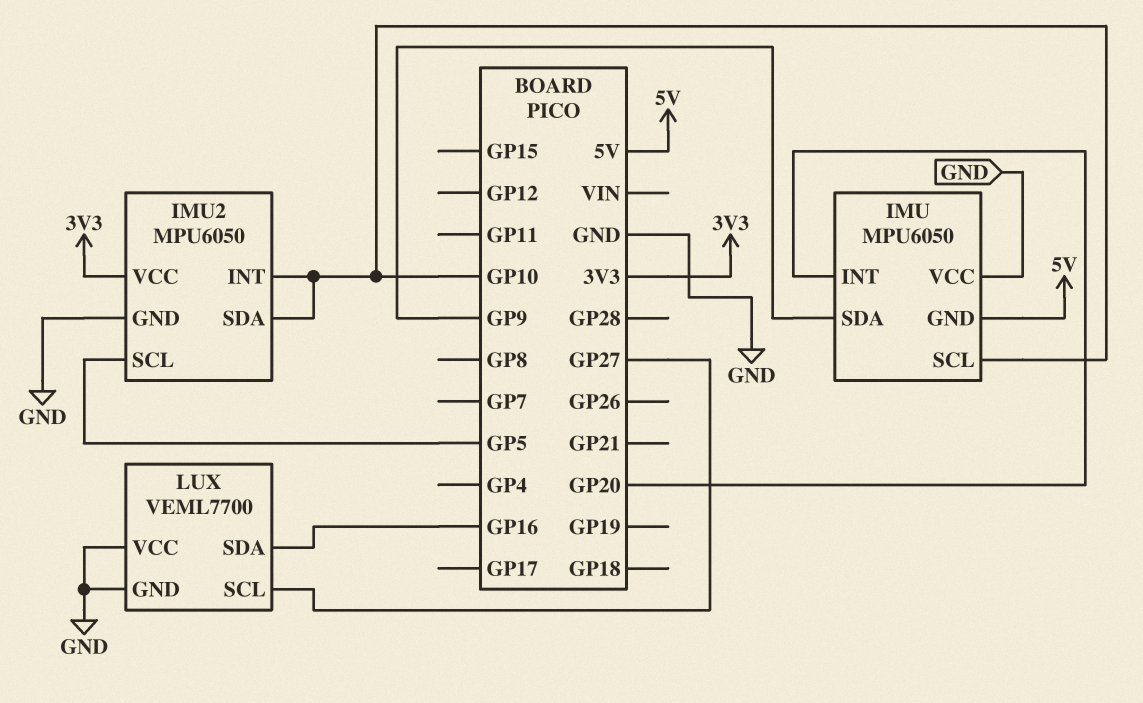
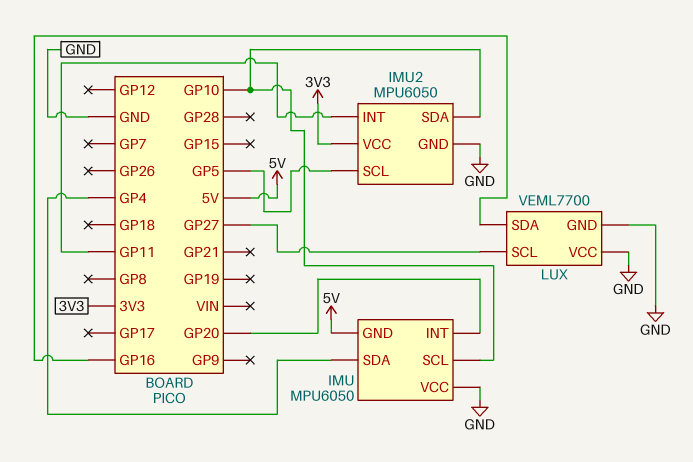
IMU pin SDA: GP9 -> GP4
IMU2 pin INT: GP10 -> GP11

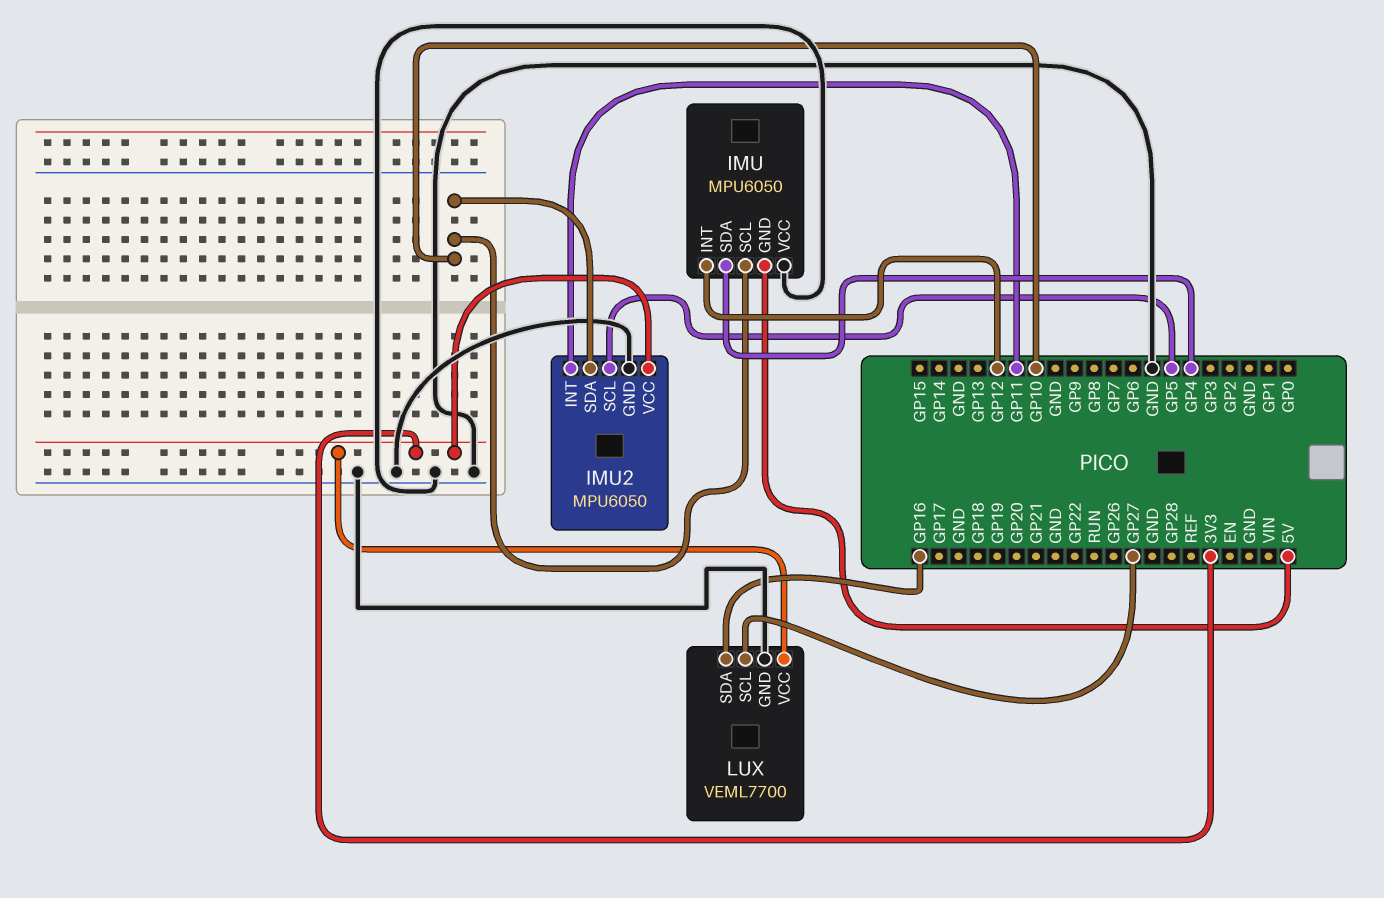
IMU pin INT: GP20 -> GP12
LUX pin VCC: GND -> 3V3

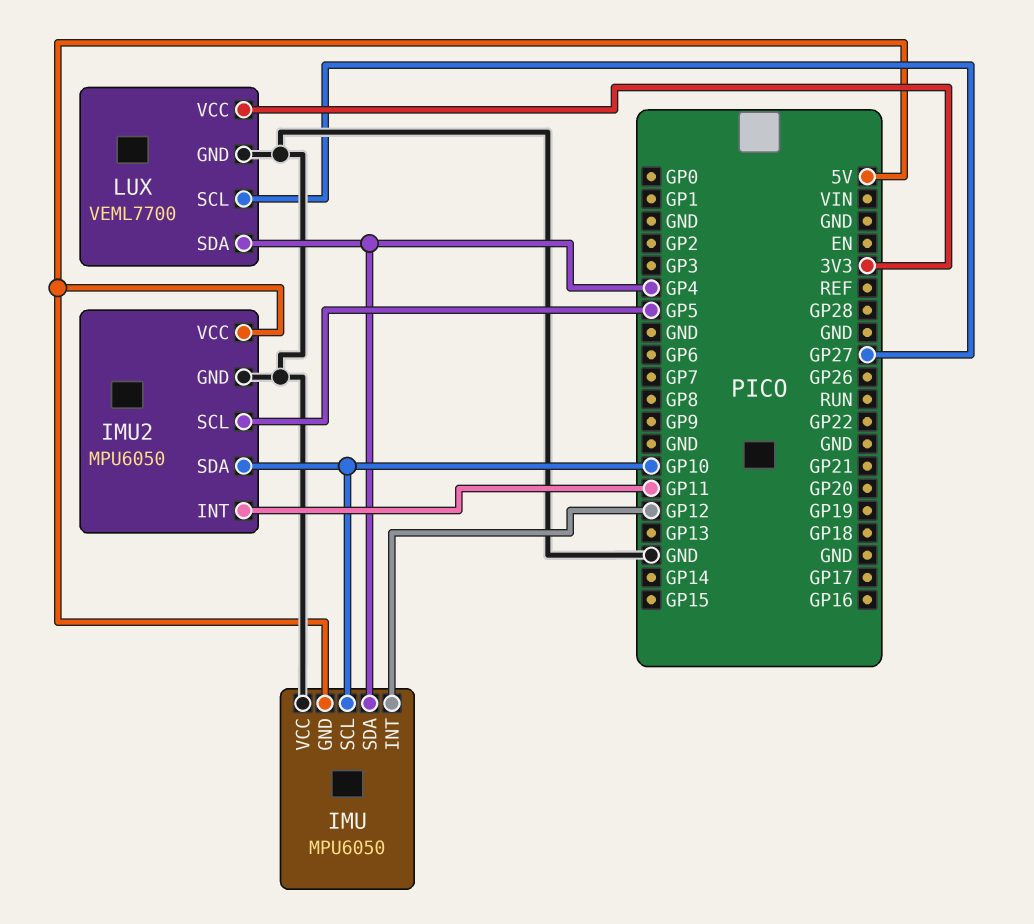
IMU2 pin VCC: 3V3 -> 5V
LUX pin SDA: GP16 -> GP4

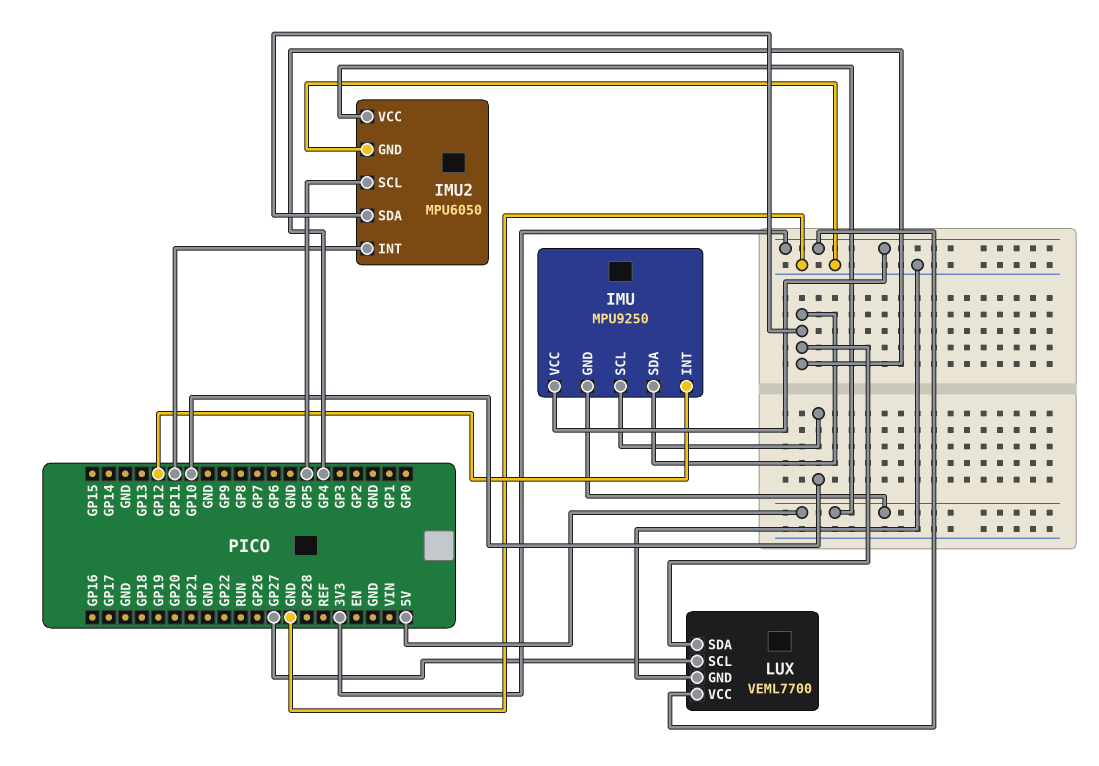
IMU: MPU6050 -> MPU9250
IMU pin VCC: GND -> 3V3
IMU2 pin SDA: GP10 -> GP4

